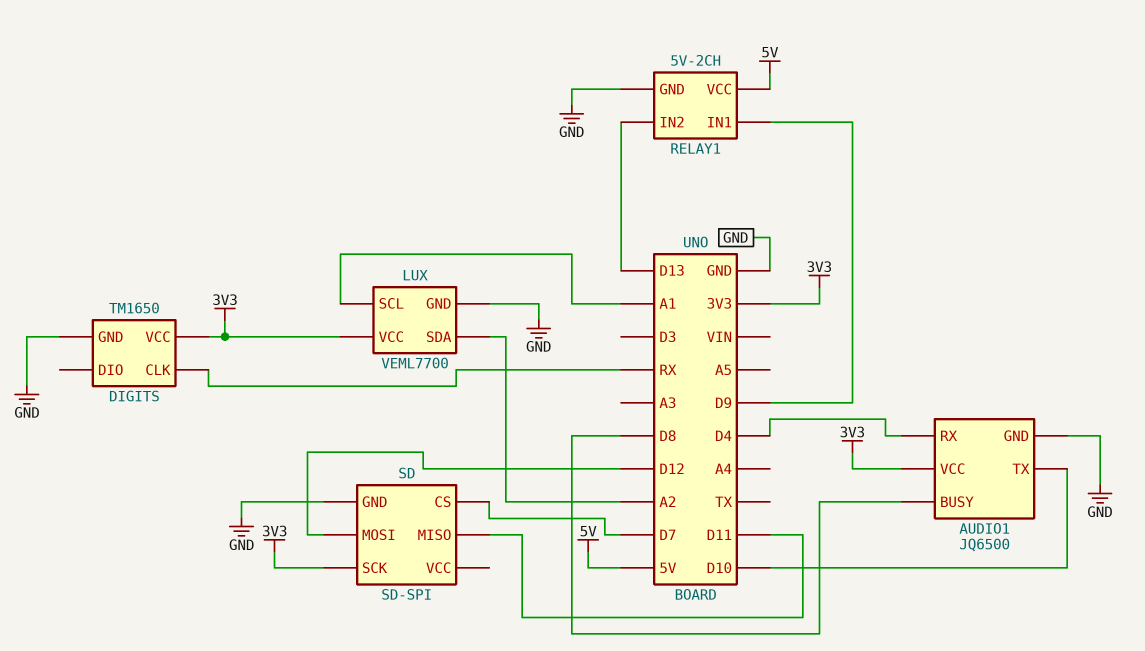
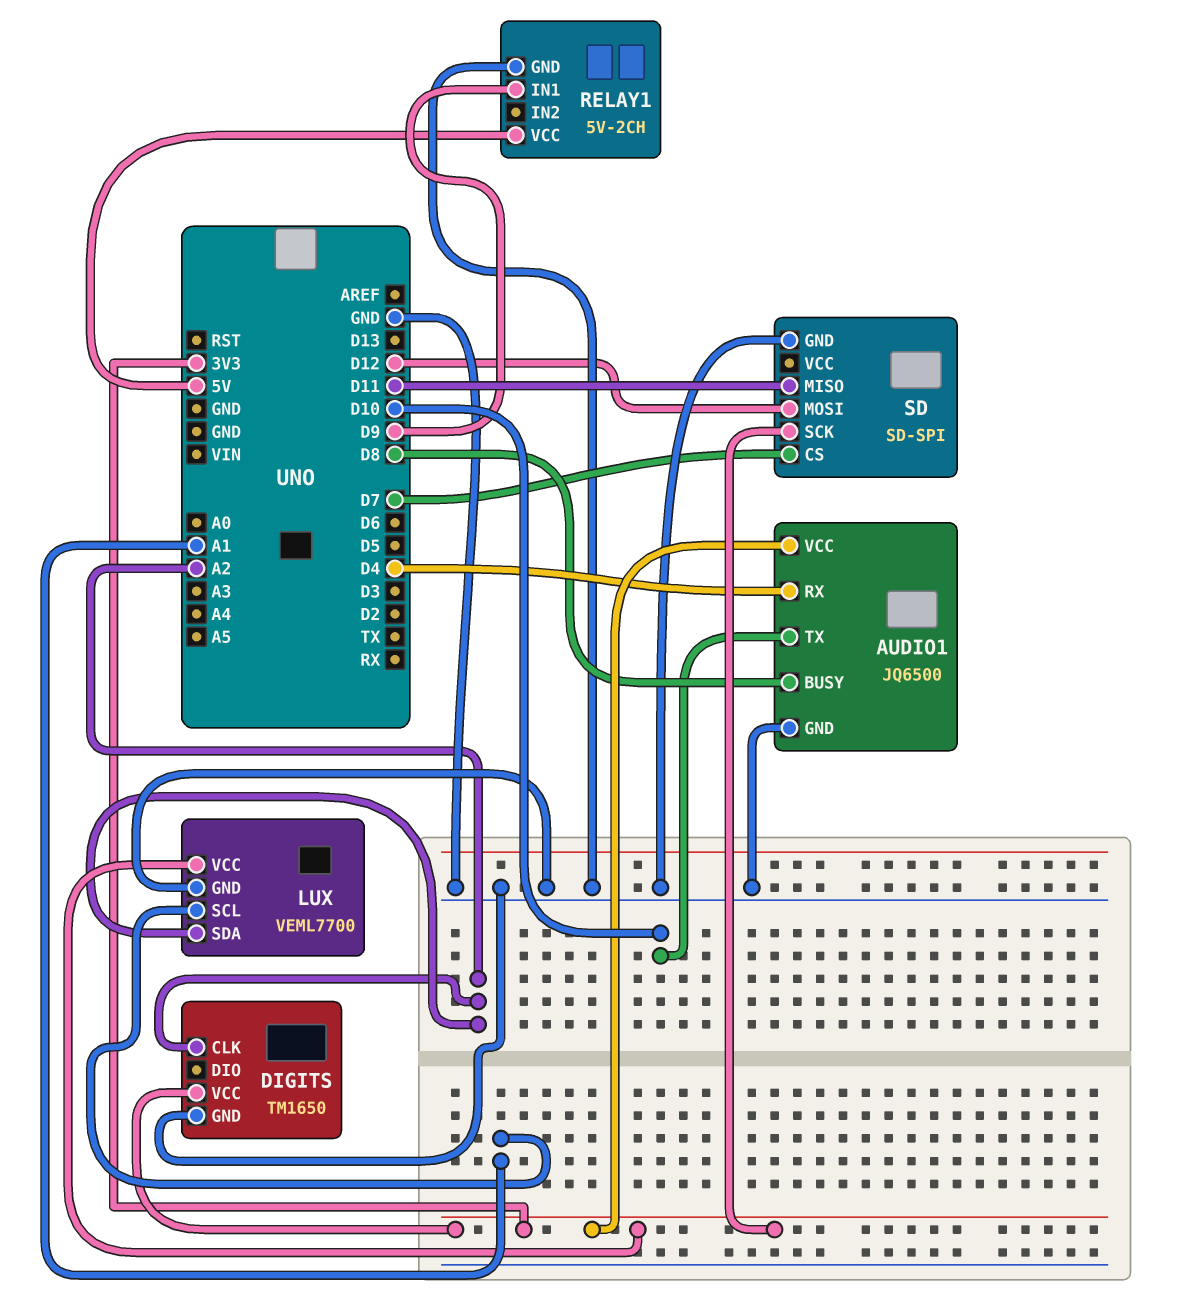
DIGITS pin CLK: RX -> A2
RELAY1 pin IN2: D13 -> none

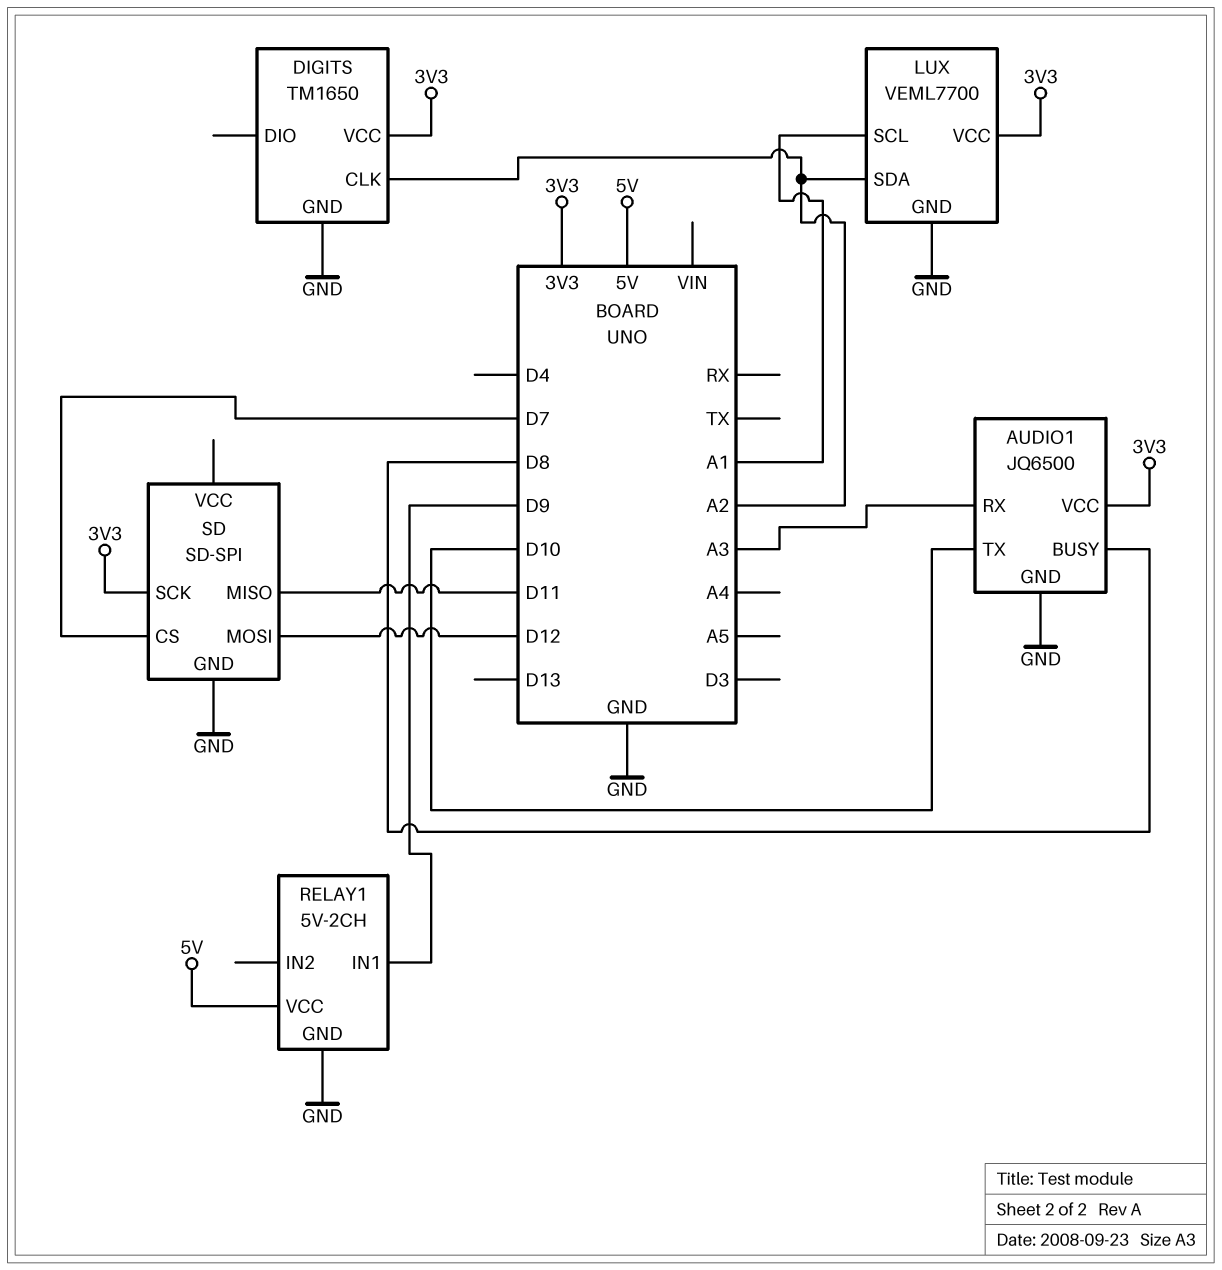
AUDIO1 pin RX: D4 -> A3

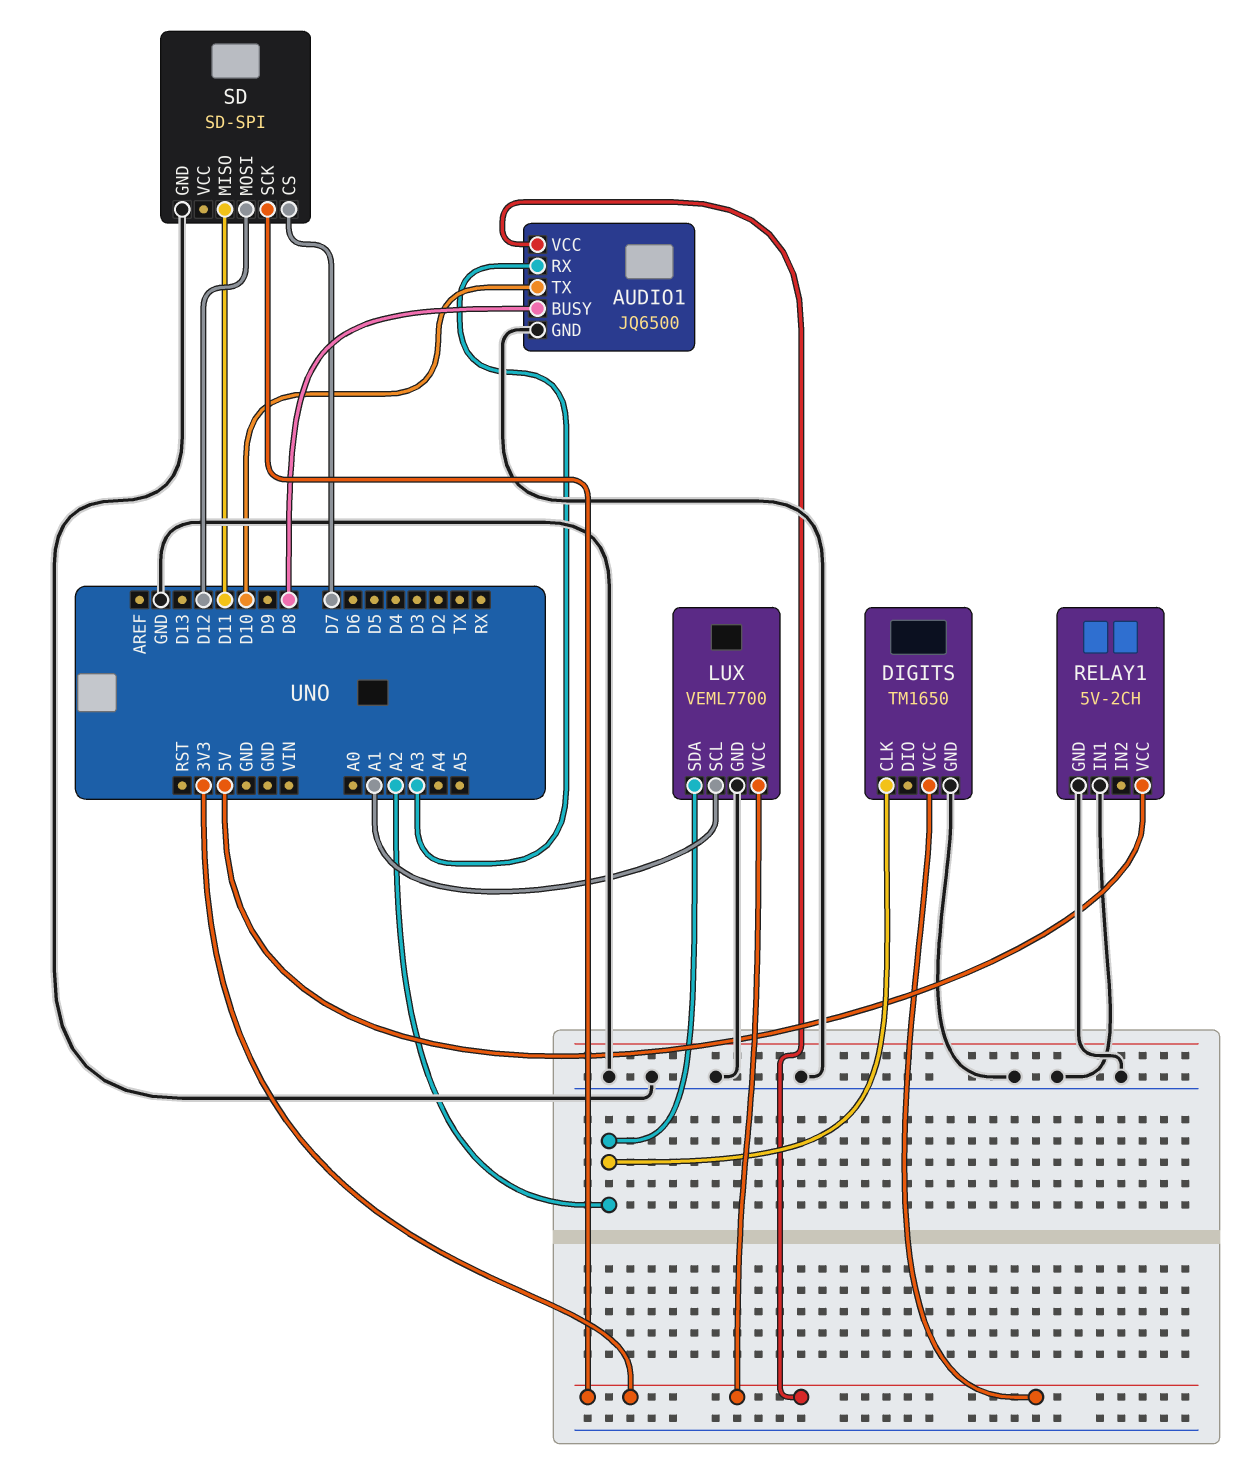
RELAY1 pin IN1: D9 -> GND

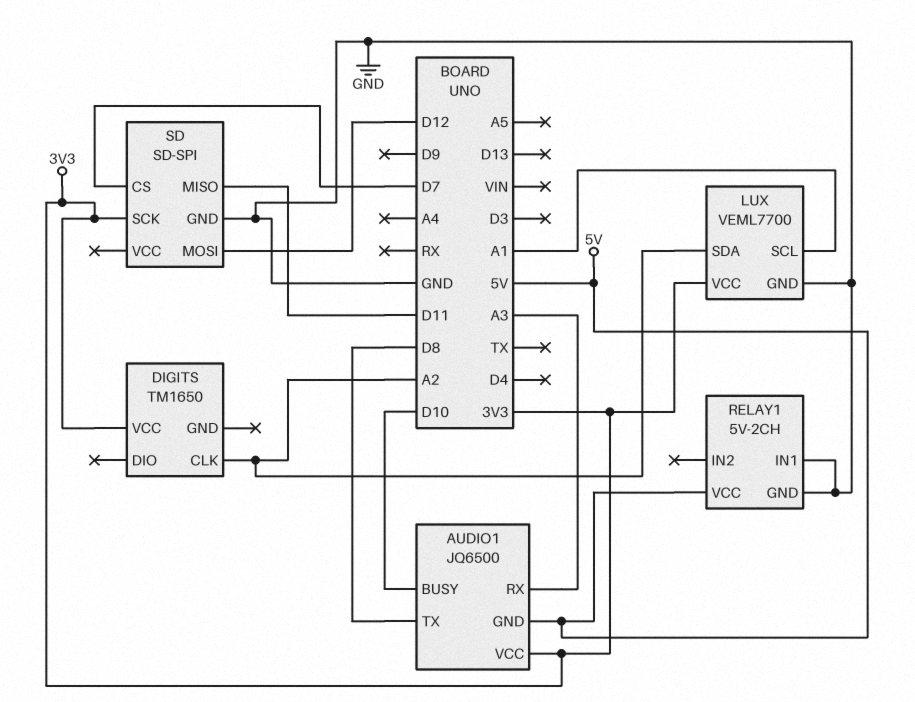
AUDIO1 pin BUSY: D8 -> D10
AUDIO1 pin GND: GND -> 5V
AUDIO1 pin TX: D10 -> D8
DIGITS pin GND: GND -> none

